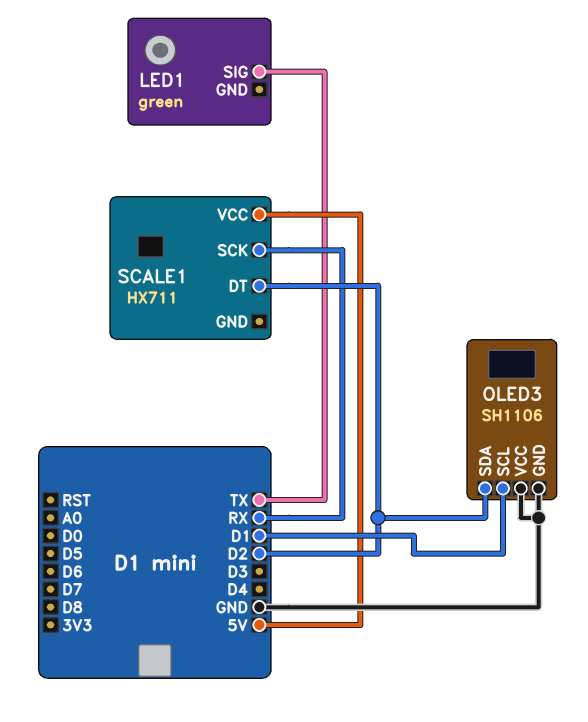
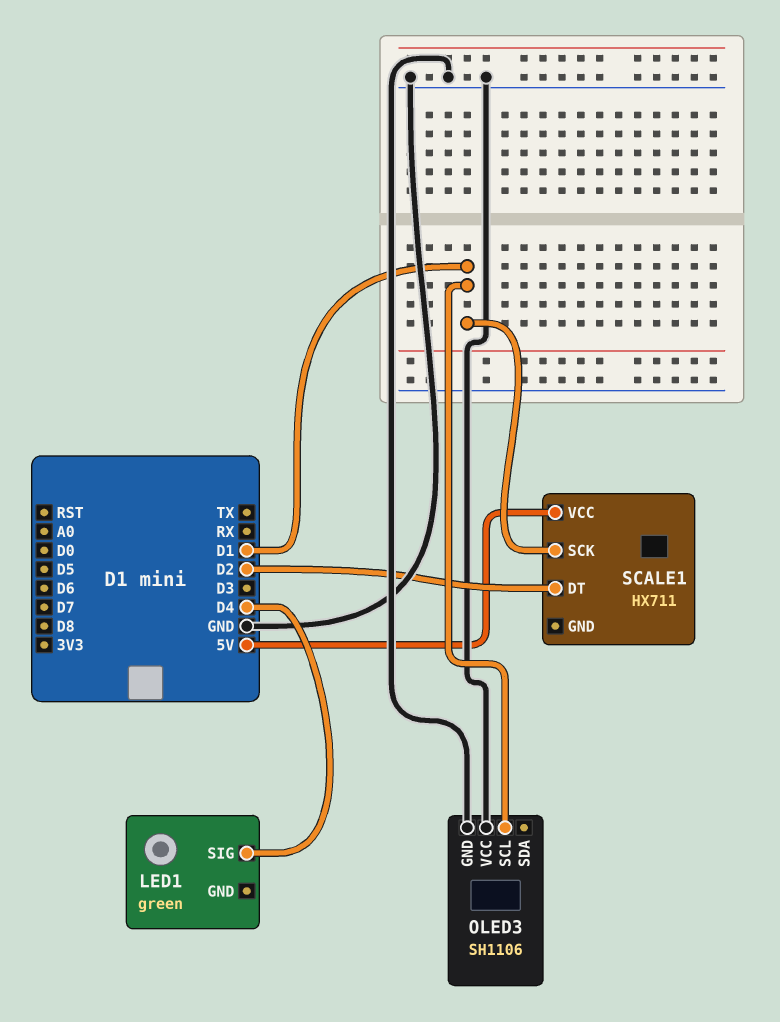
LED1 pin SIG: TX -> D4
OLED3 pin SDA: D2 -> none
SCALE1 pin SCK: RX -> D1

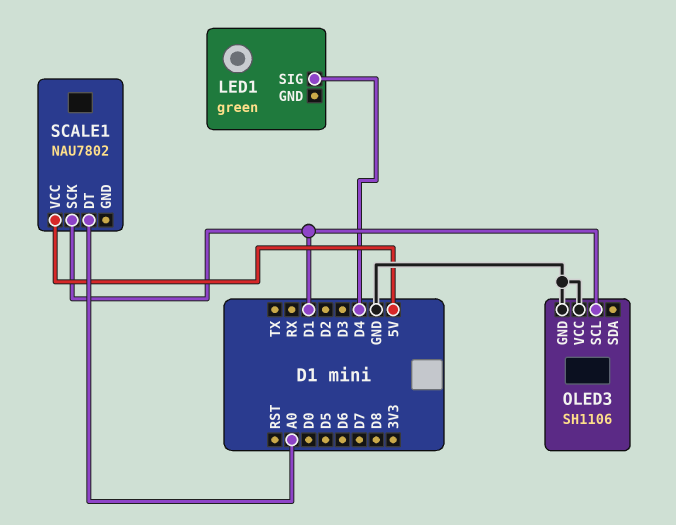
SCALE1: HX711 -> NAU7802
SCALE1 pin DT: D2 -> A0

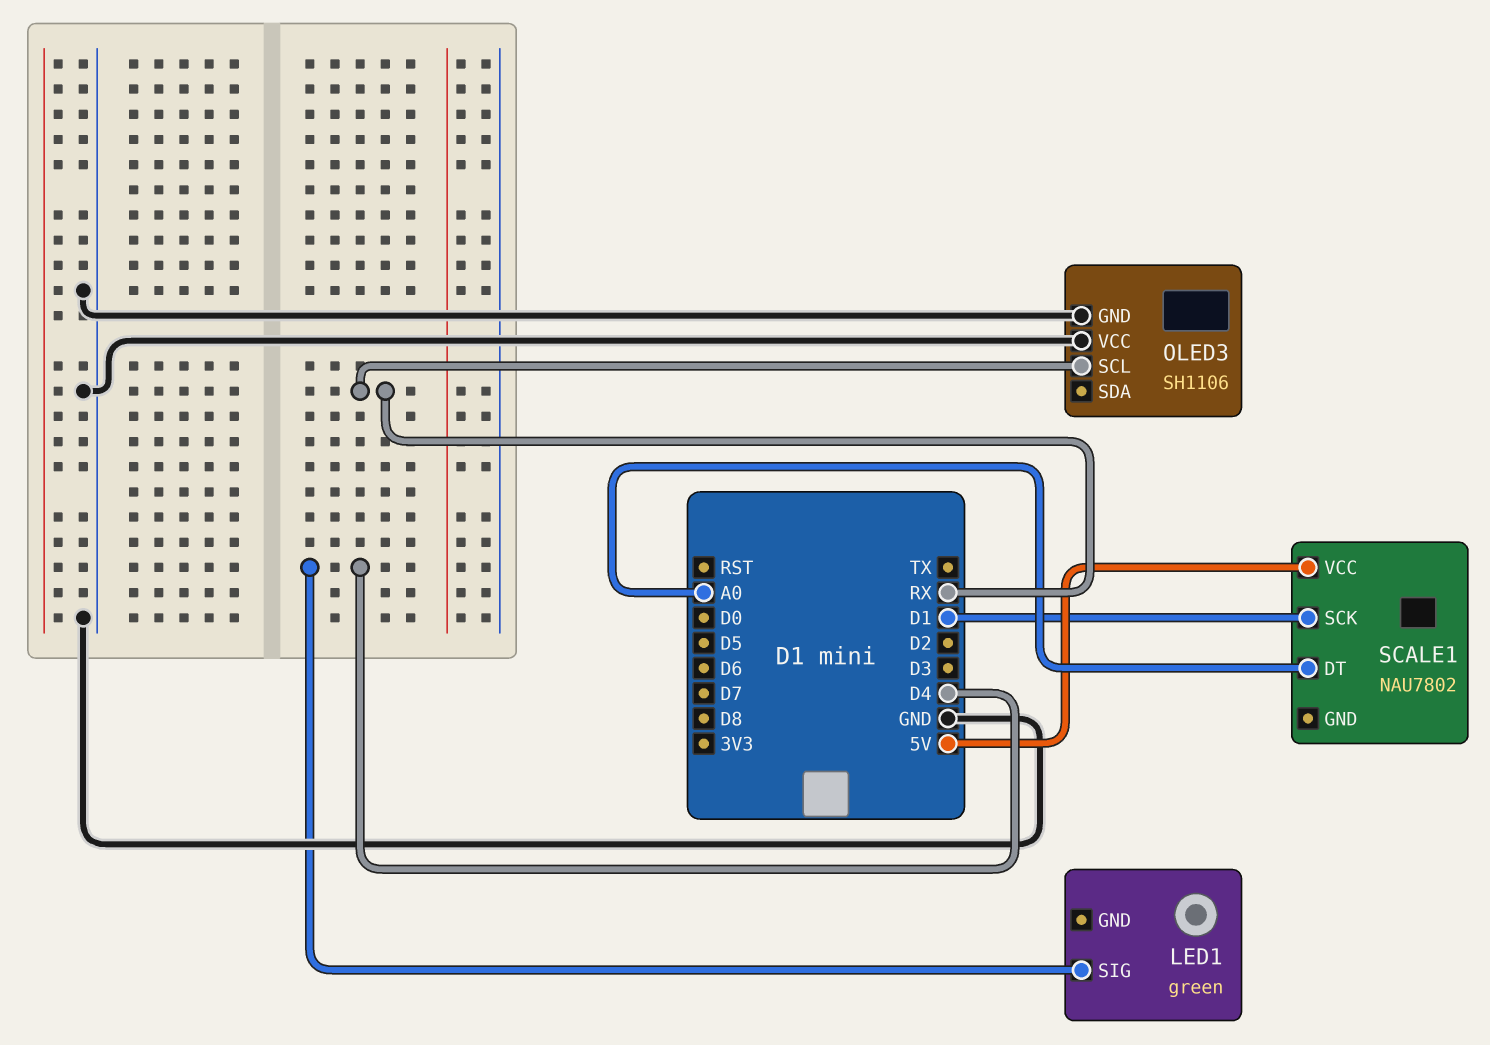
OLED3 pin SCL: D1 -> RX

